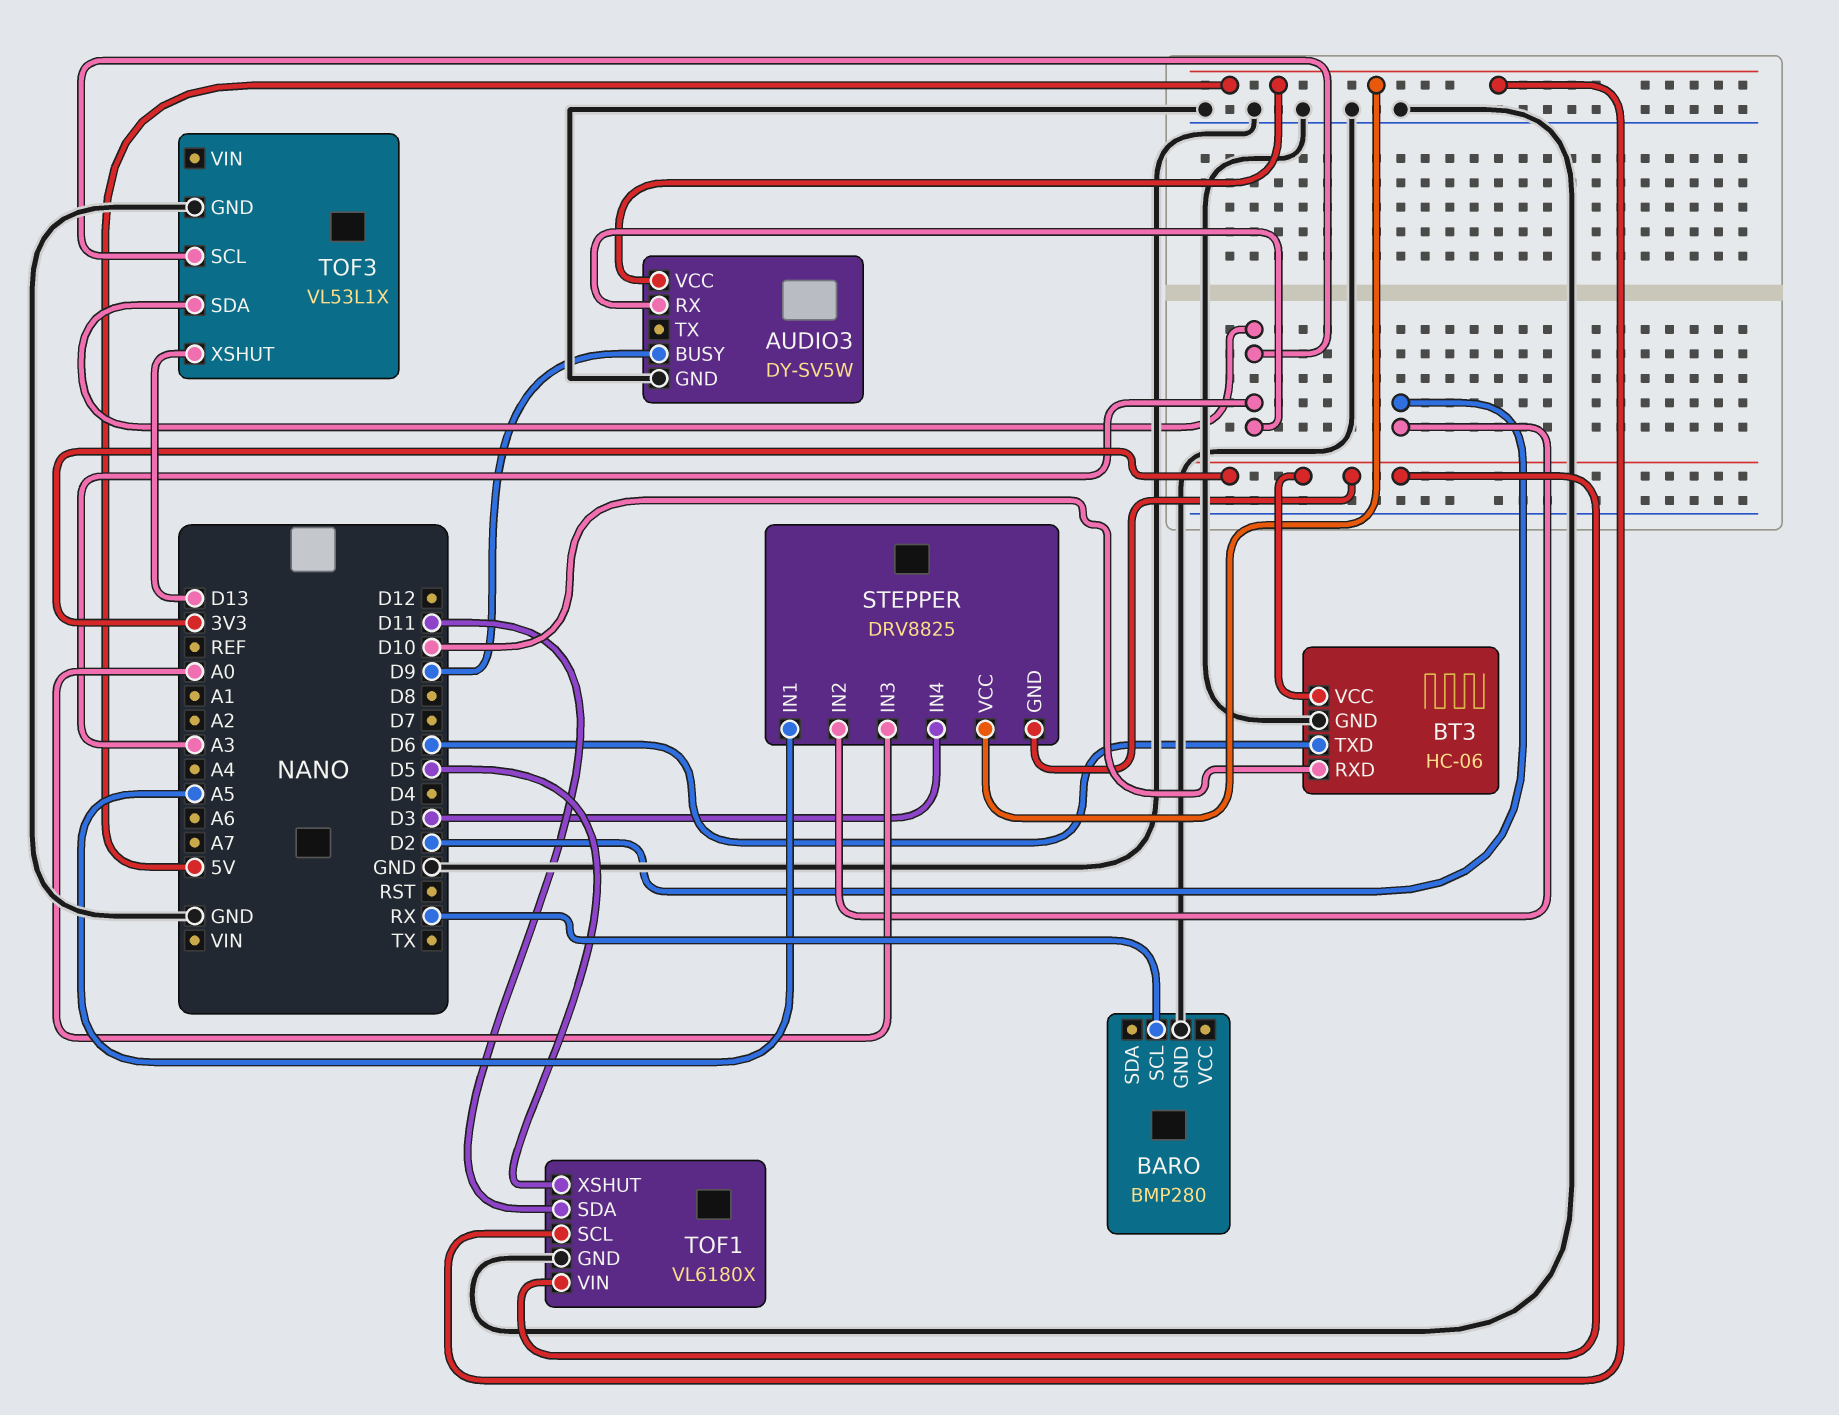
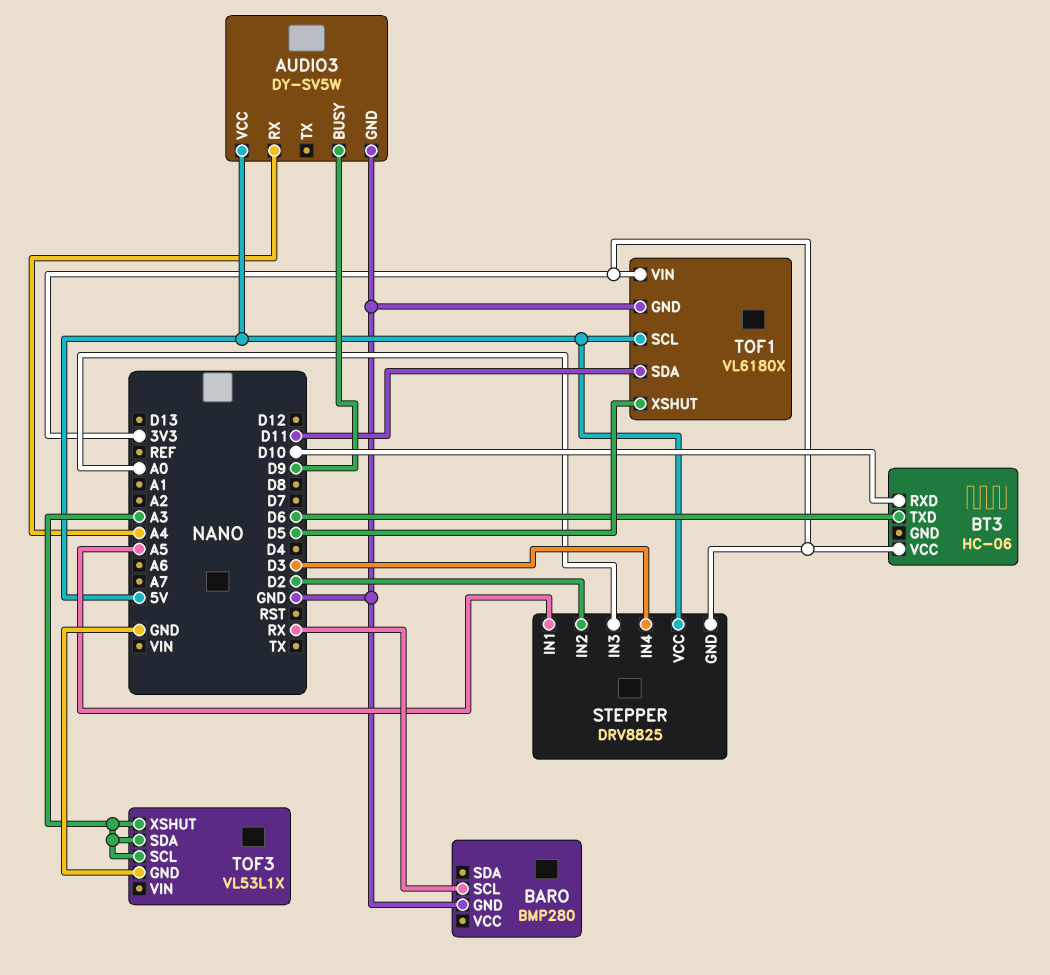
AUDIO3 pin RX: A3 -> A4
BT3 pin GND: GND -> none
TOF3 pin XSHUT: D13 -> A3

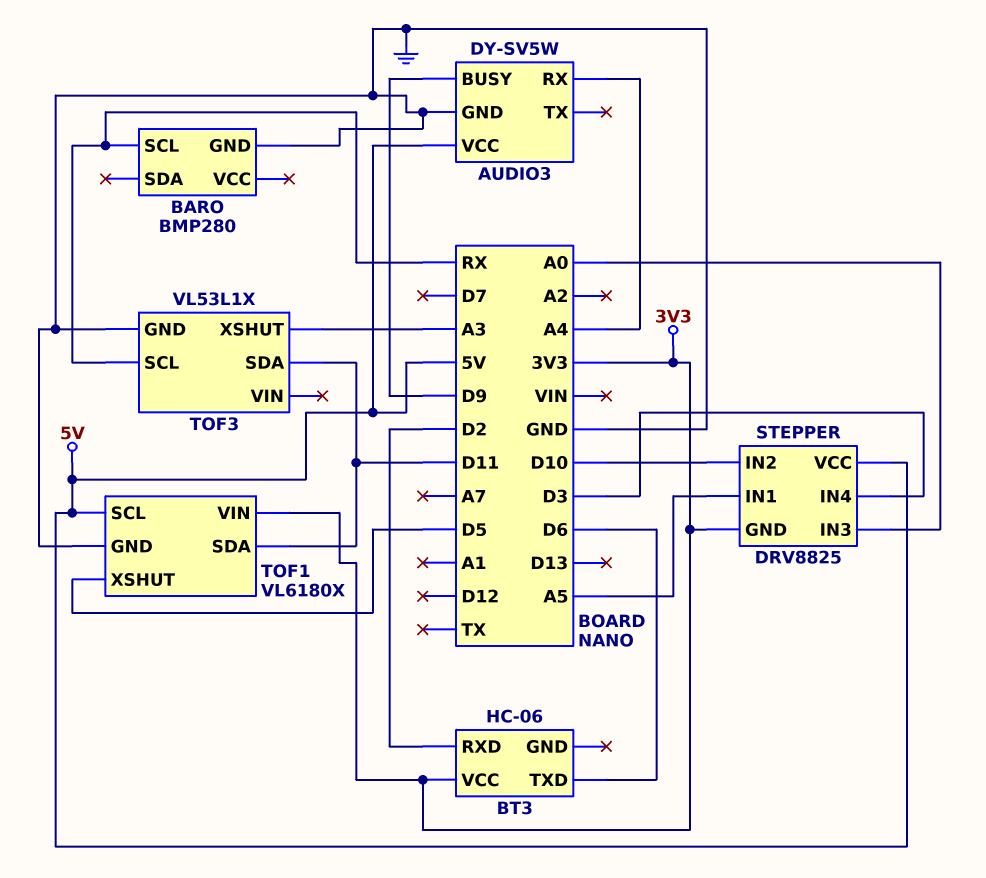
BT3 pin RXD: D10 -> D2
STEPPER pin IN2: D2 -> D10
TOF3 pin SCL: A3 -> RX
TOF3 pin SDA: A3 -> D11

